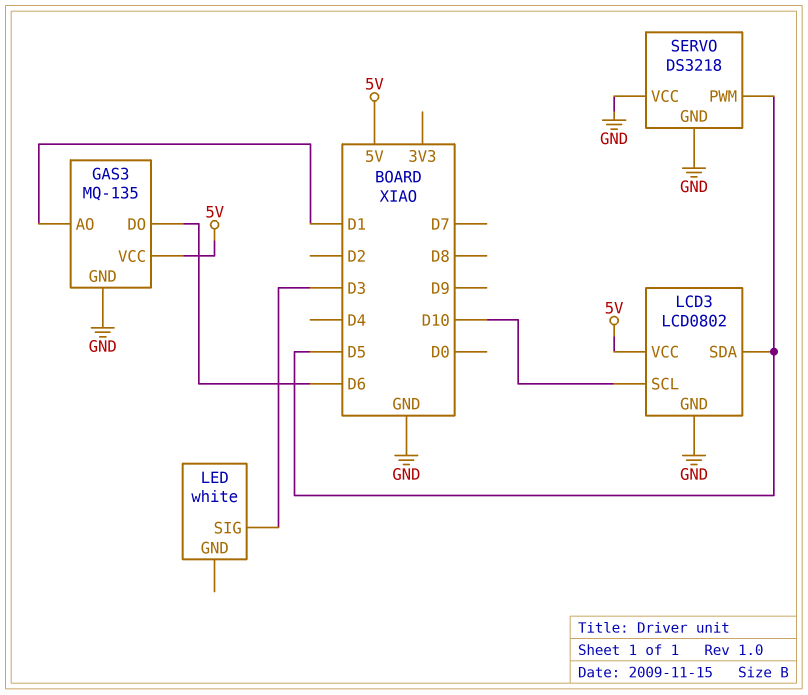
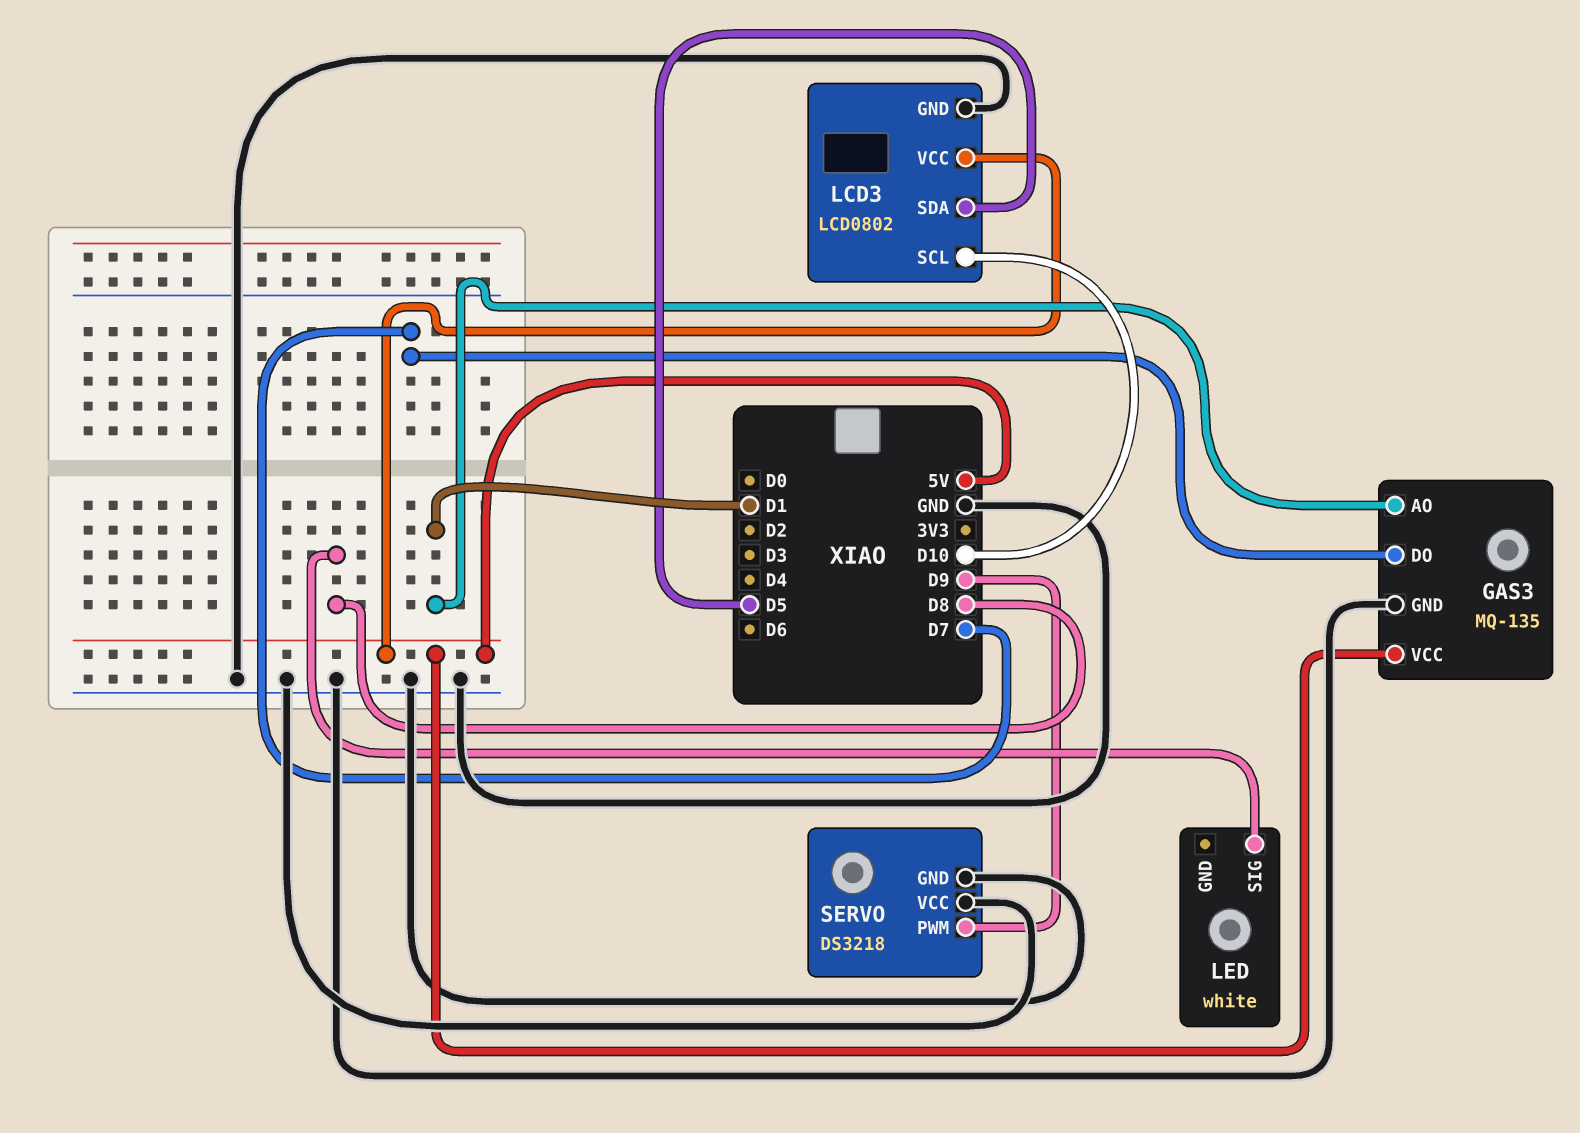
GAS3 pin DO: D6 -> D7
LED pin SIG: D3 -> D8
SERVO pin PWM: D5 -> D9

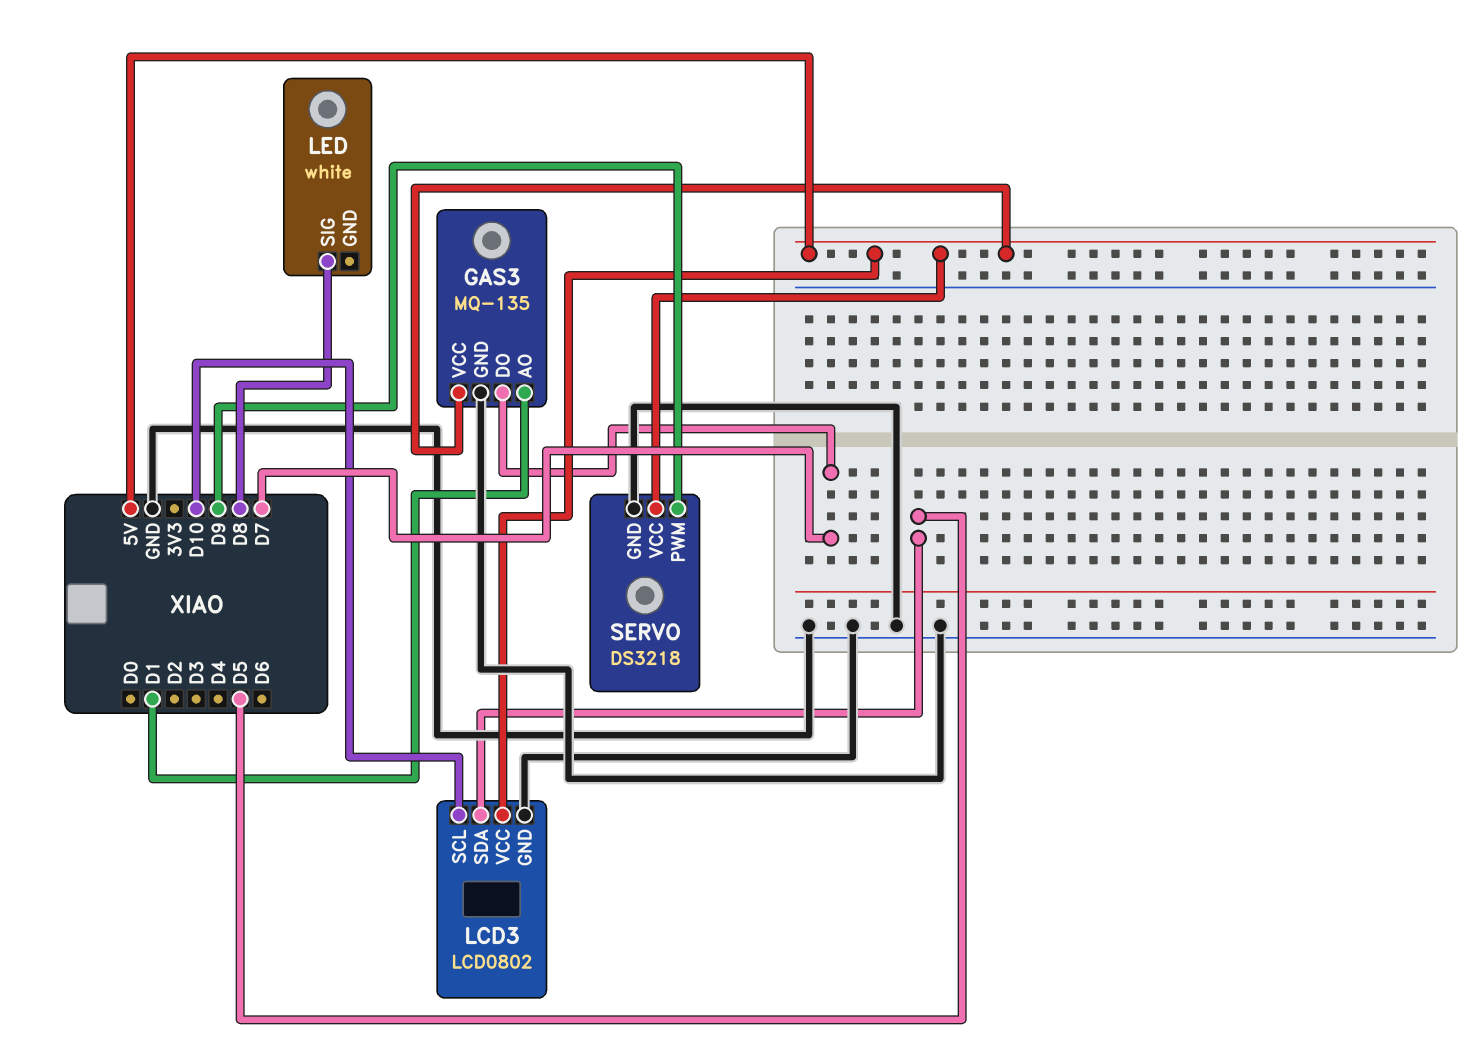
SERVO pin VCC: GND -> 5V

